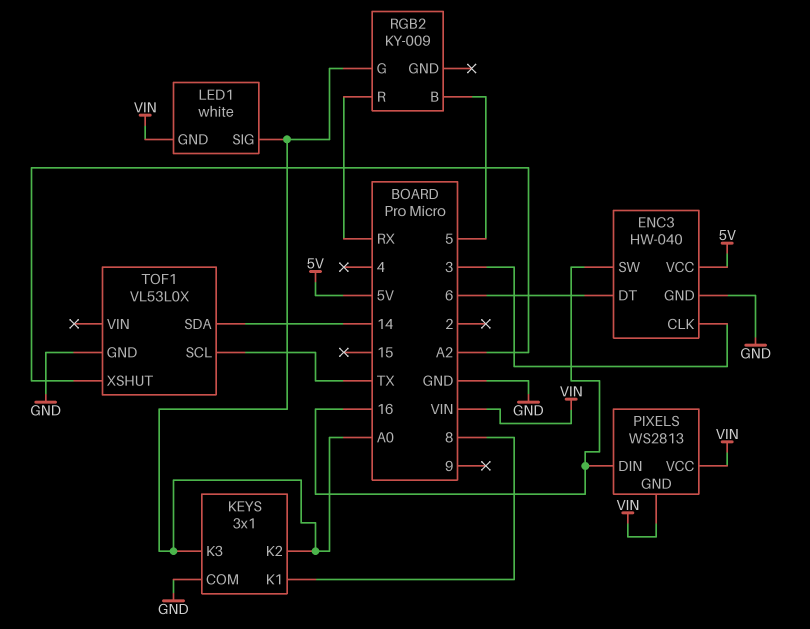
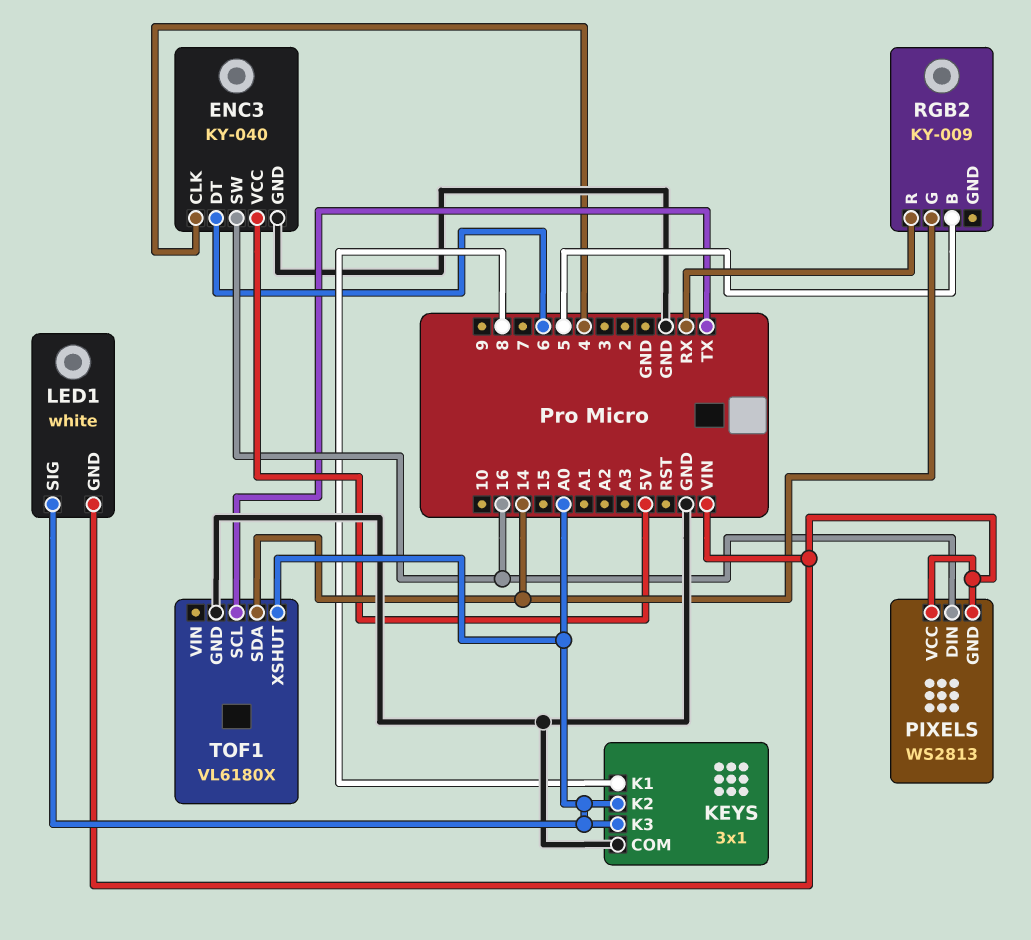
ENC3: HW-040 -> KY-040
ENC3 pin CLK: 3 -> 4
RGB2 pin G: A0 -> 14
TOF1: VL53L0X -> VL6180X
TOF1 pin XSHUT: A2 -> A0

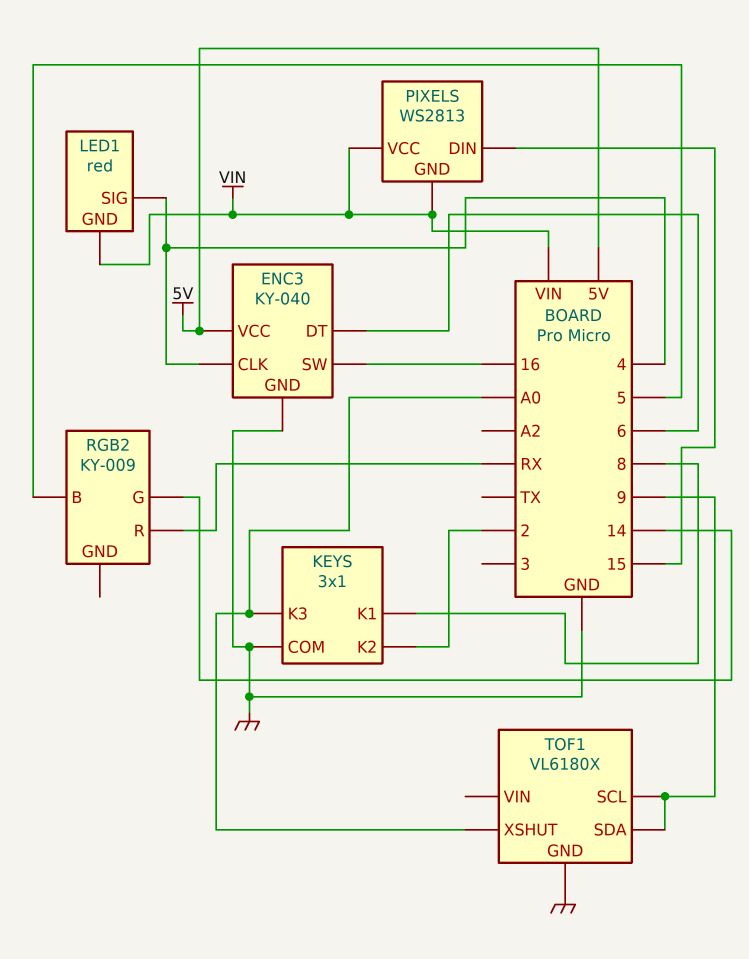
KEYS pin K2: A0 -> 2
LED1: white -> red
LED1 pin SIG: A0 -> 4
PIXELS pin DIN: 16 -> 15
TOF1 pin SCL: TX -> 9
TOF1 pin SDA: 14 -> 9

